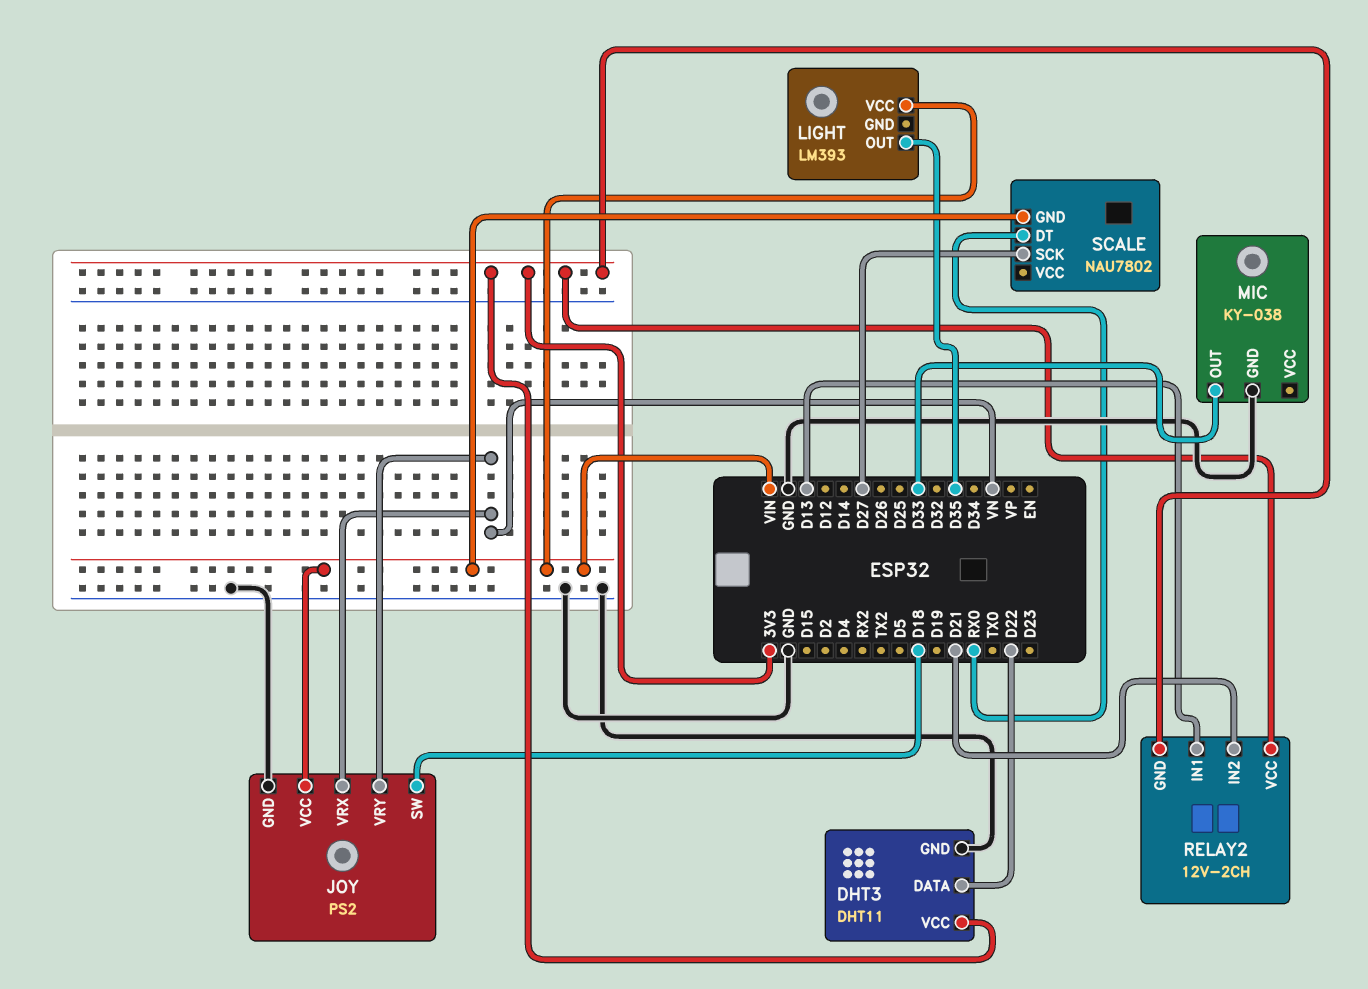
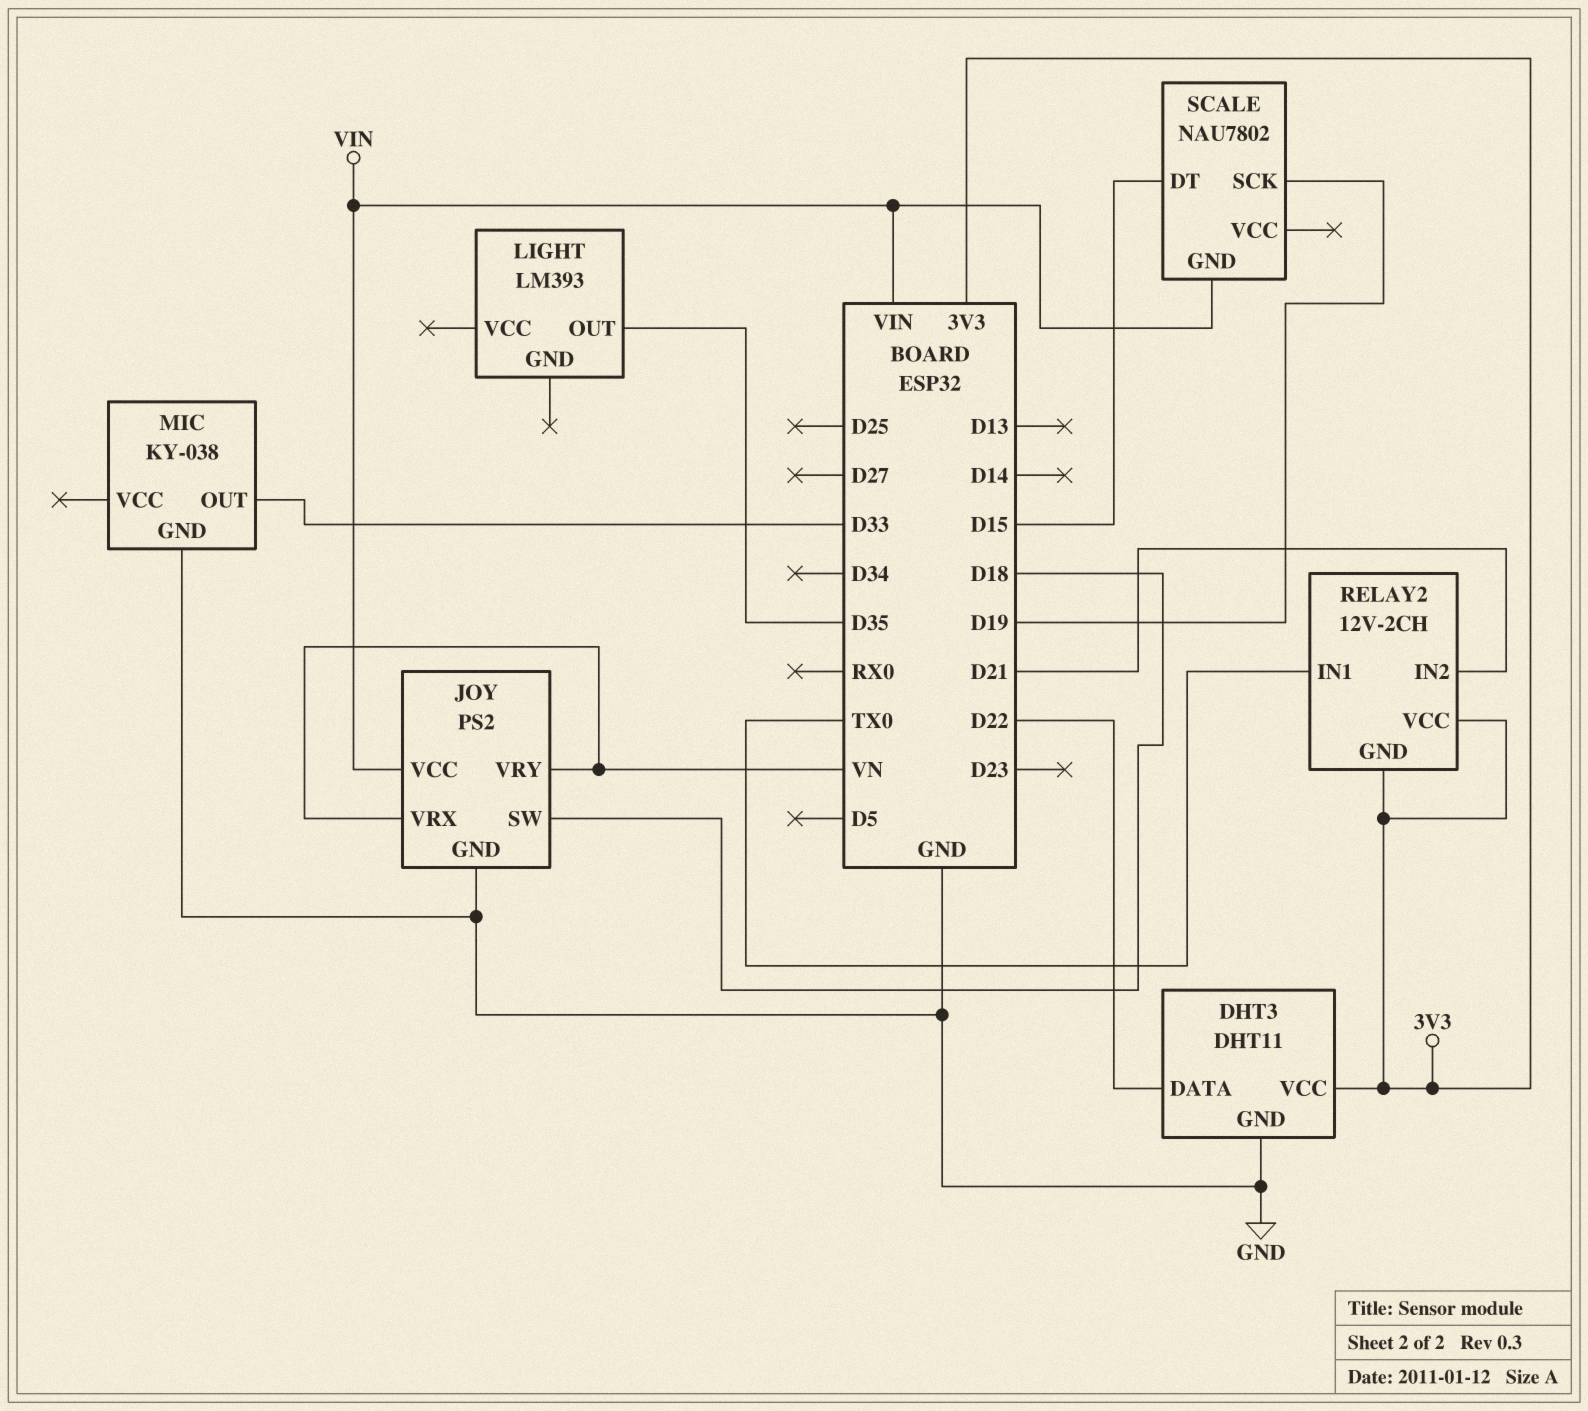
LIGHT pin VCC: VIN -> none
RELAY2 pin IN1: D13 -> TX0
SCALE pin DT: RX0 -> D15
SCALE pin SCK: D27 -> D19

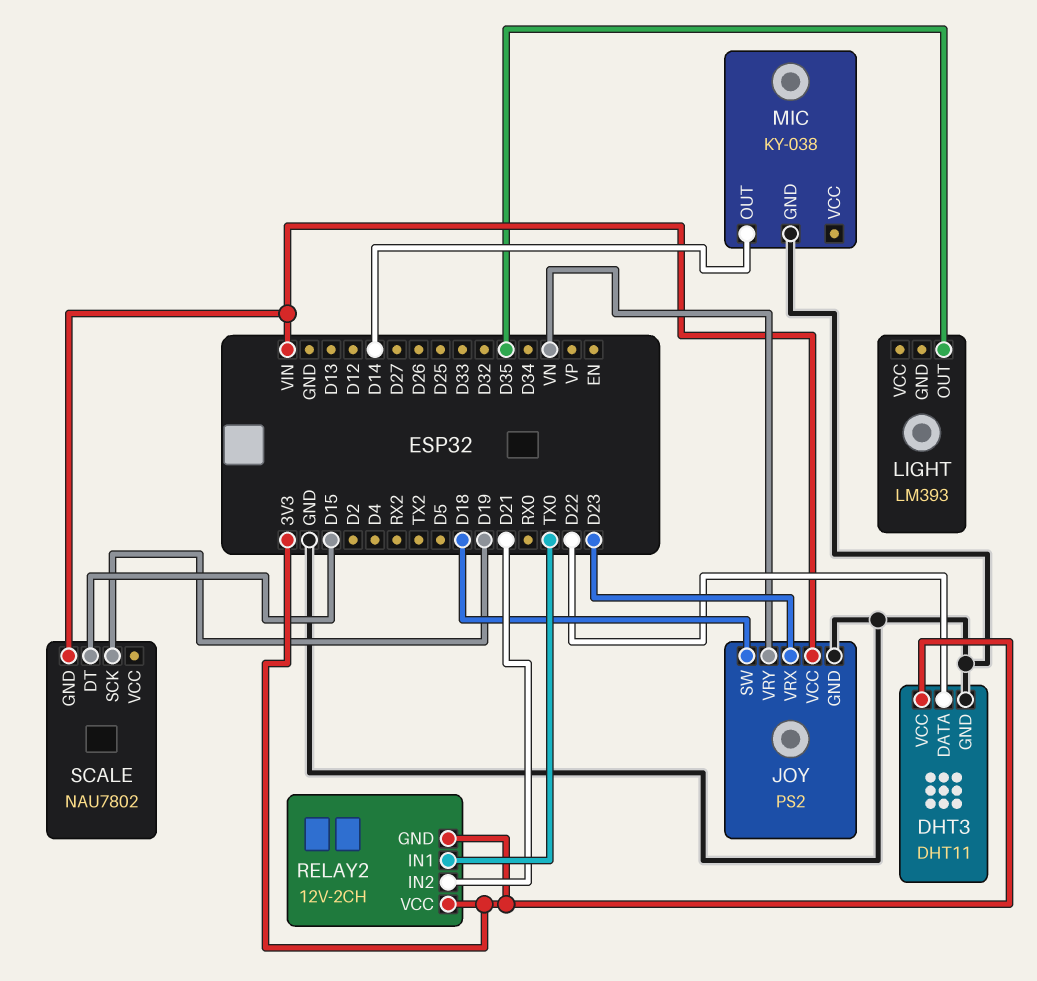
JOY pin VRX: VN -> D23
MIC pin OUT: D33 -> D14

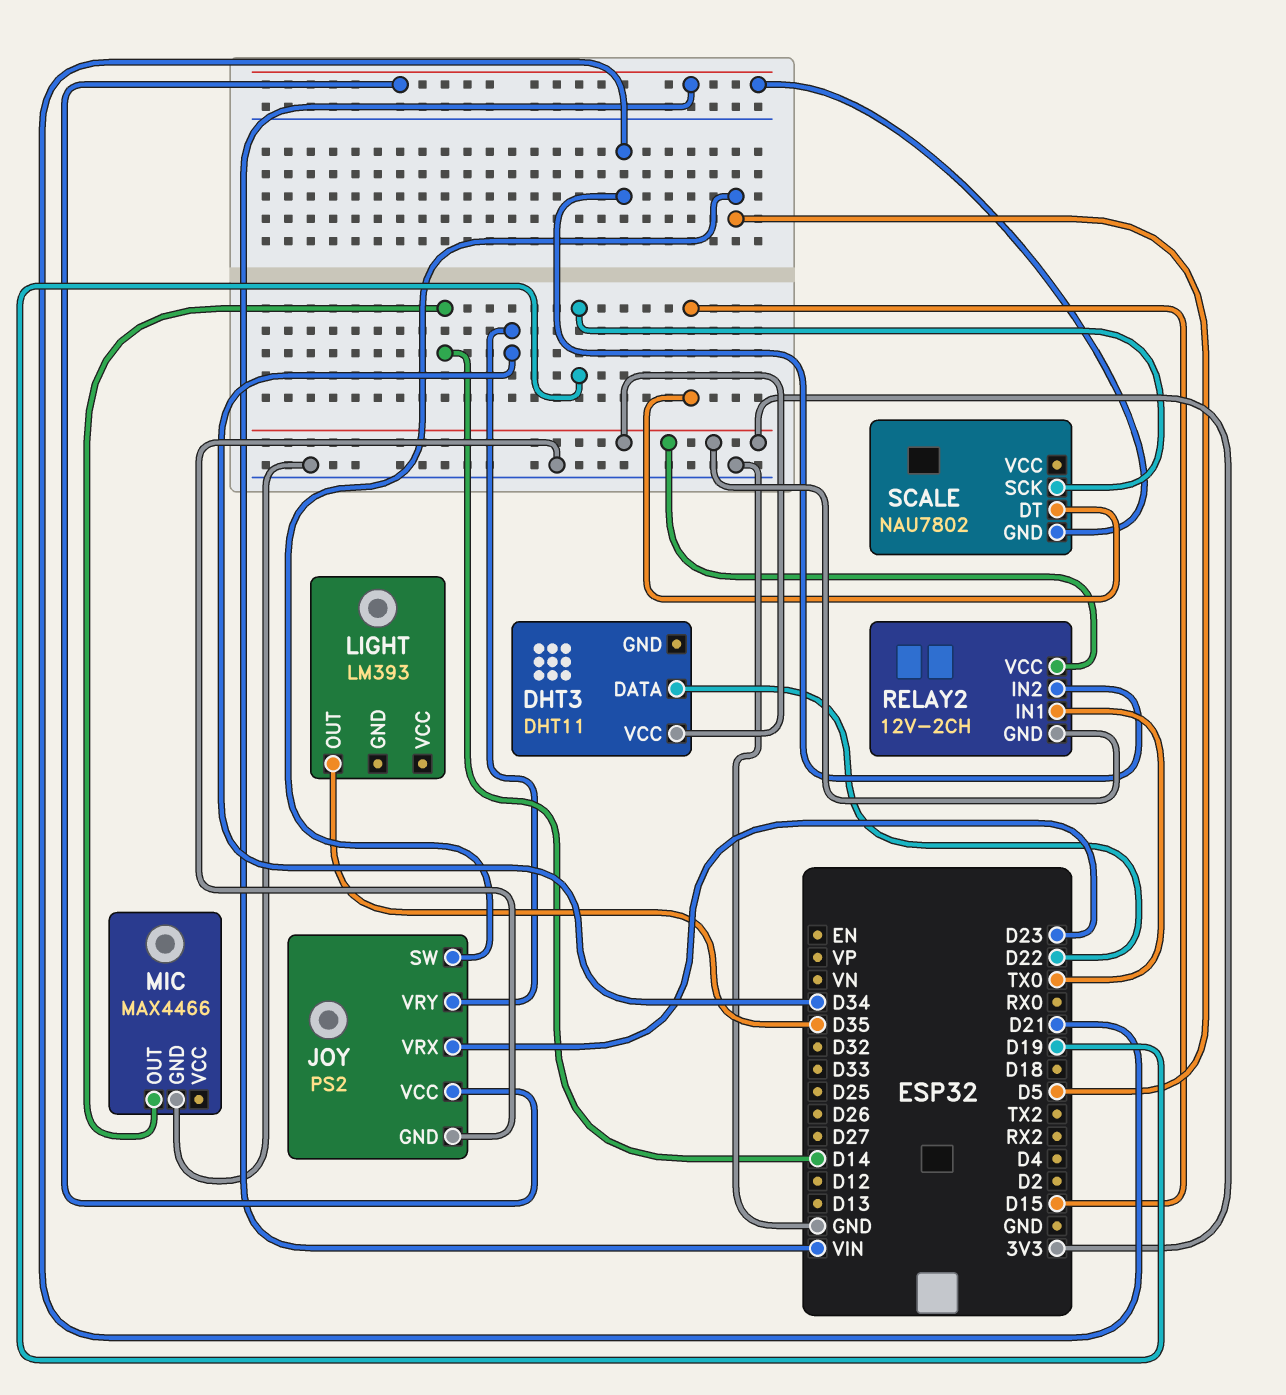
DHT3 pin GND: GND -> none
JOY pin SW: D18 -> D5
JOY pin VRY: VN -> D34
MIC: KY-038 -> MAX4466

